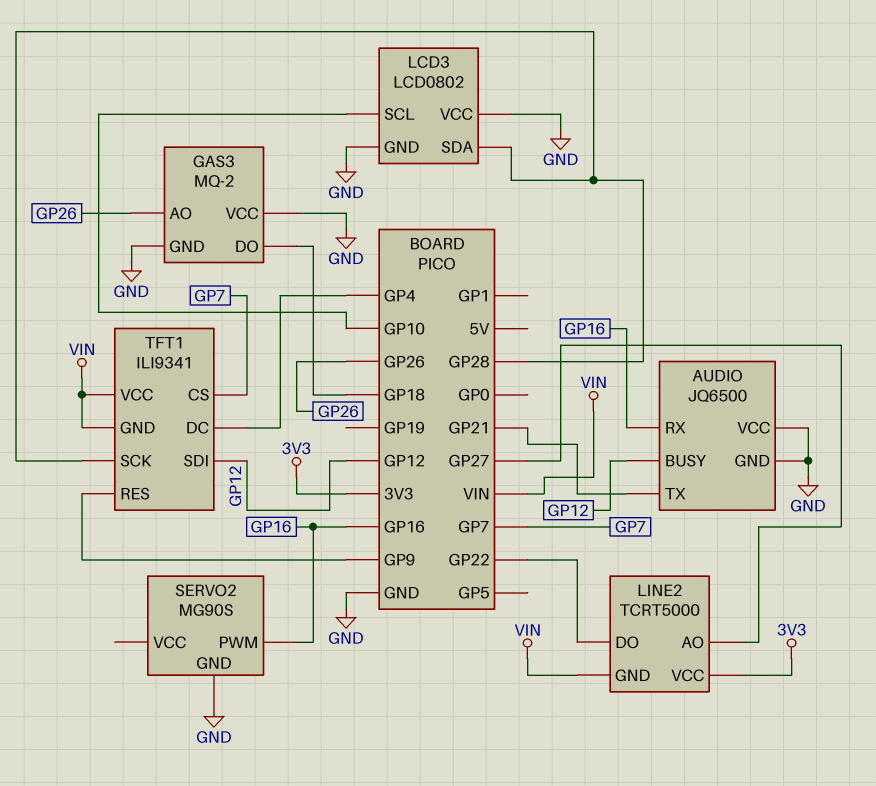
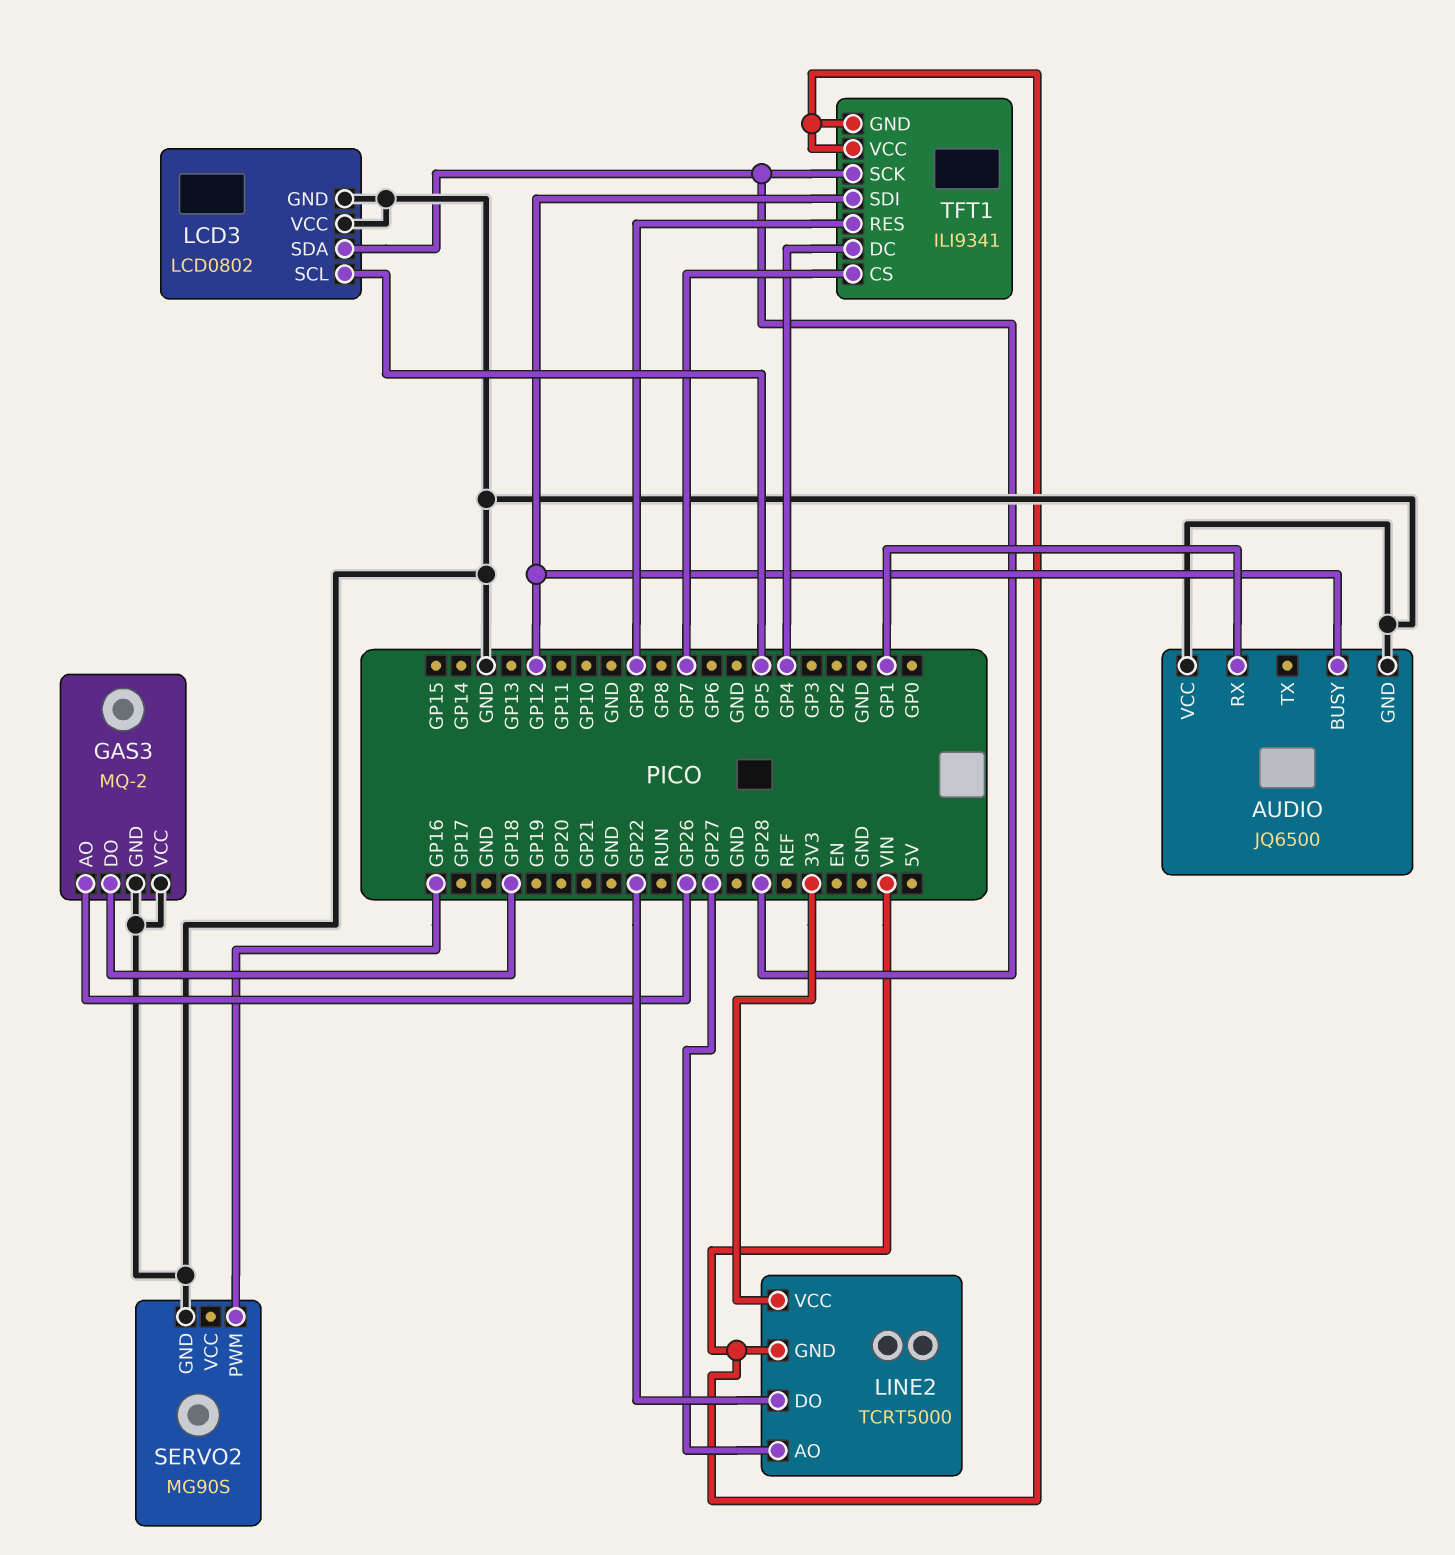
AUDIO pin RX: GP16 -> GP1
AUDIO pin TX: GP21 -> none
LCD3 pin SCL: GP10 -> GP5

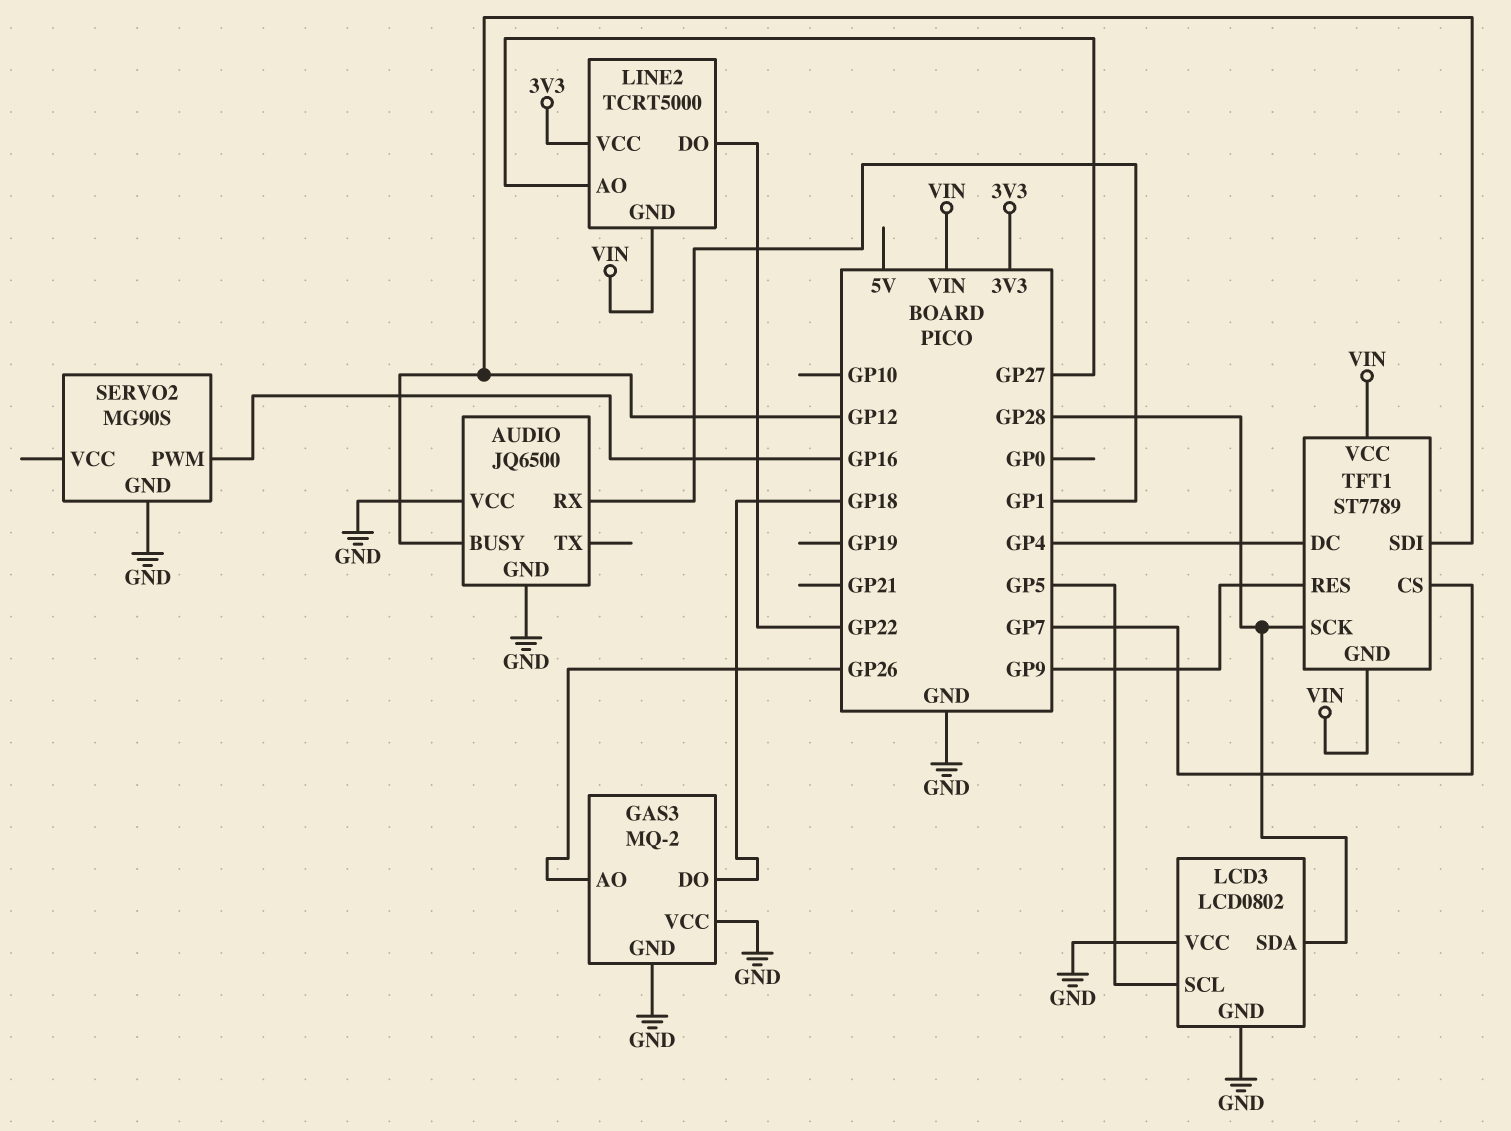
TFT1: ILI9341 -> ST7789

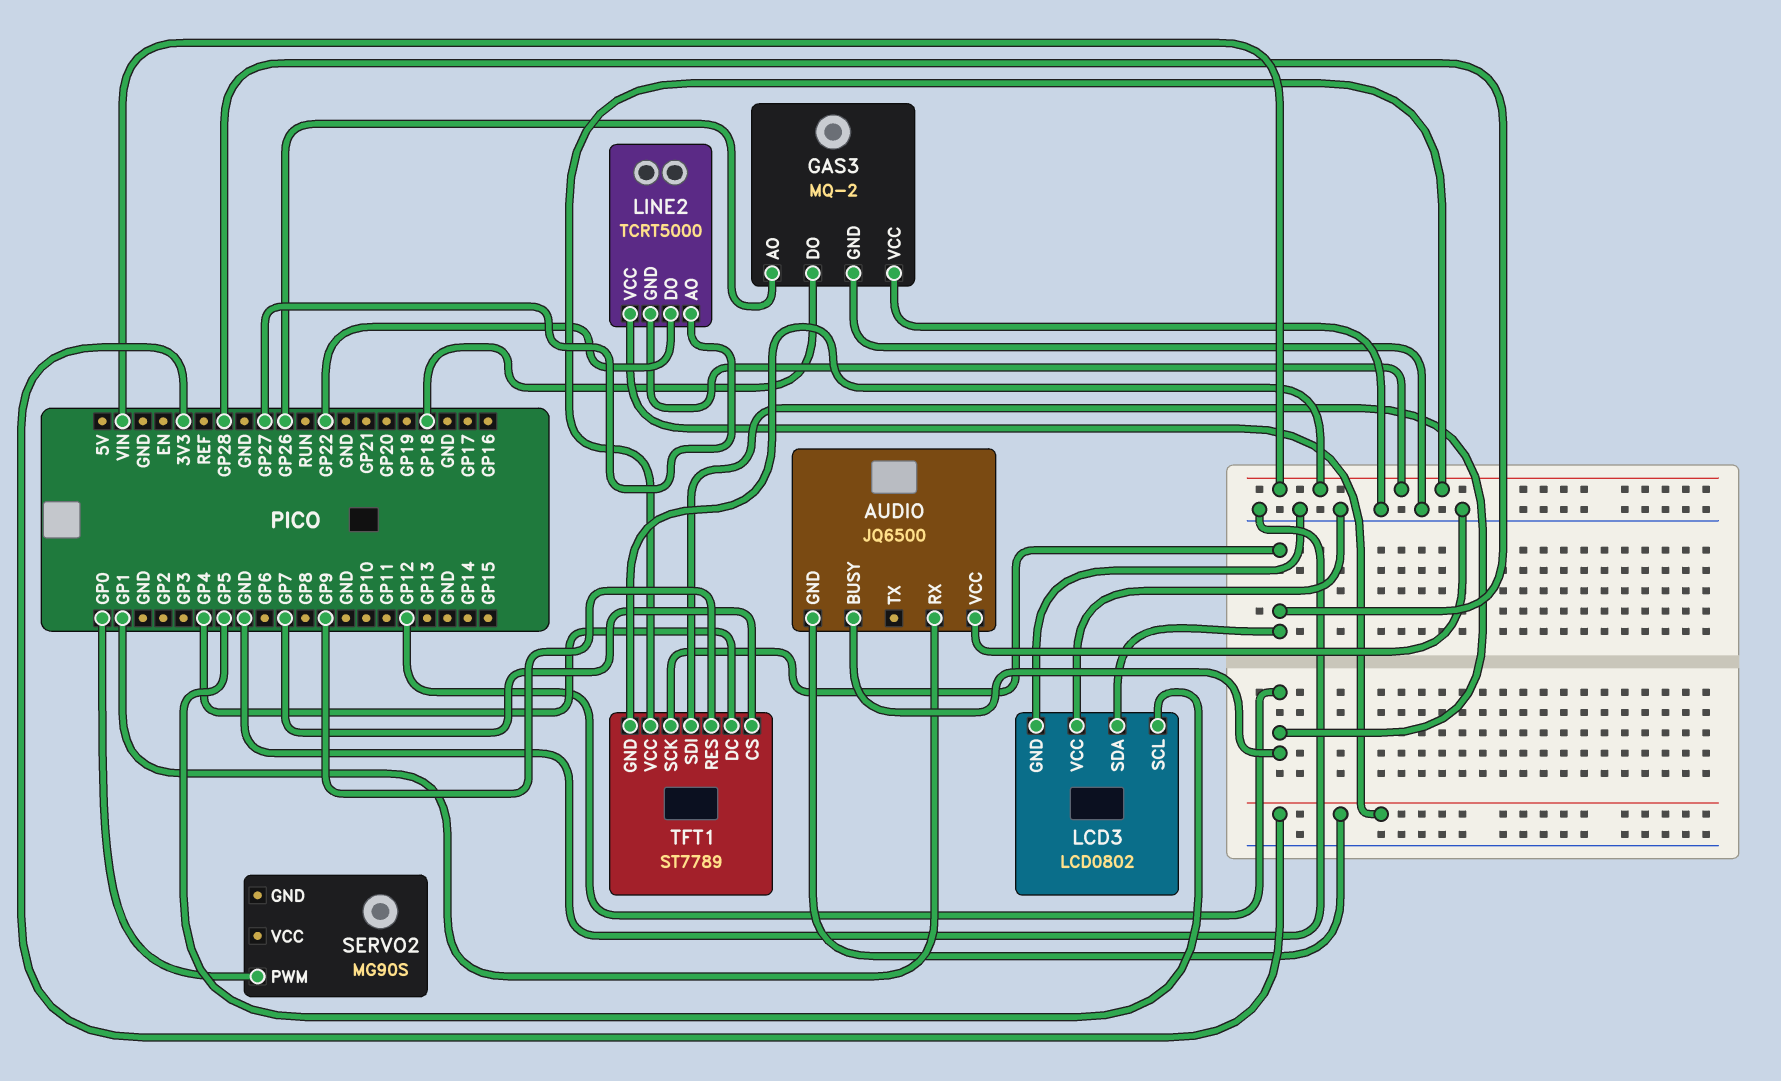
AUDIO pin GND: GND -> 3V3
SERVO2 pin GND: GND -> none
SERVO2 pin PWM: GP16 -> GP0

